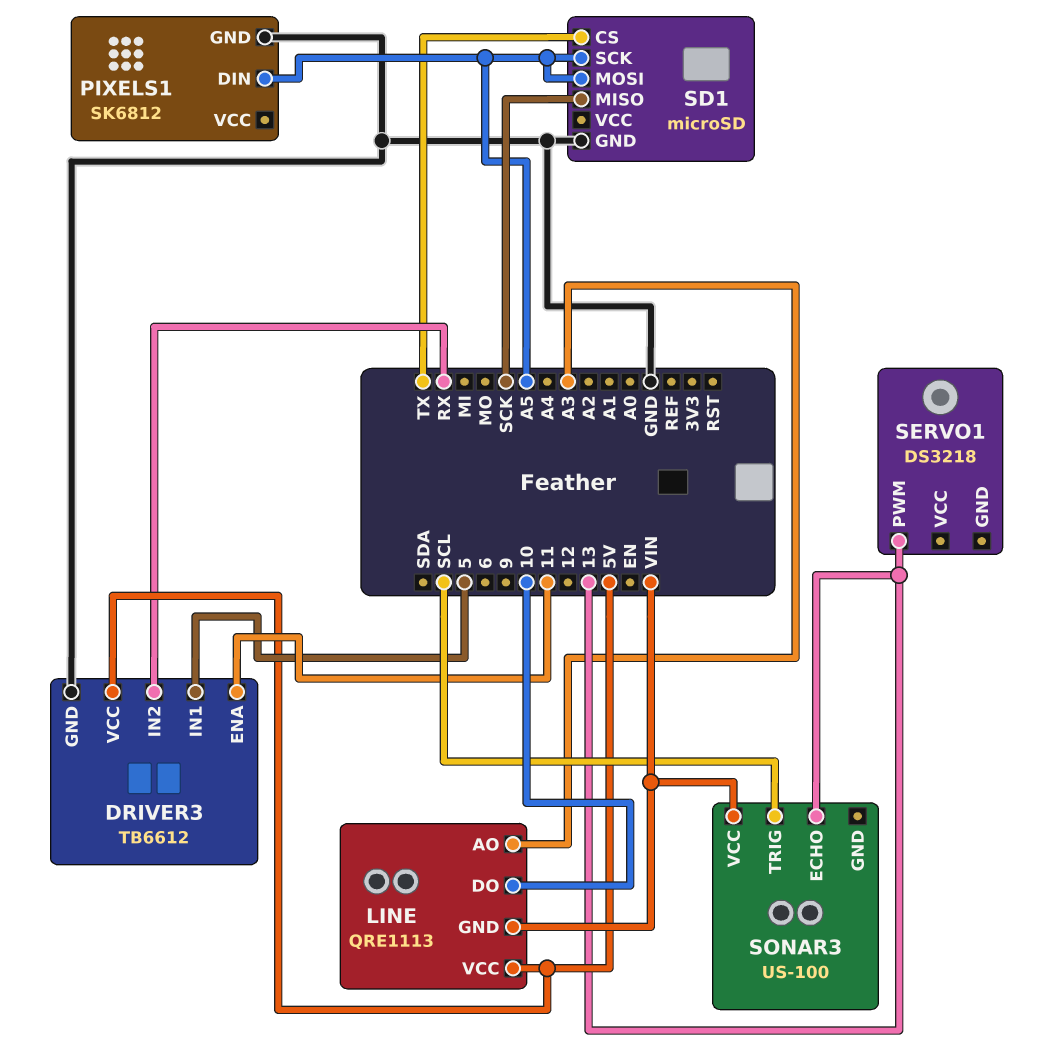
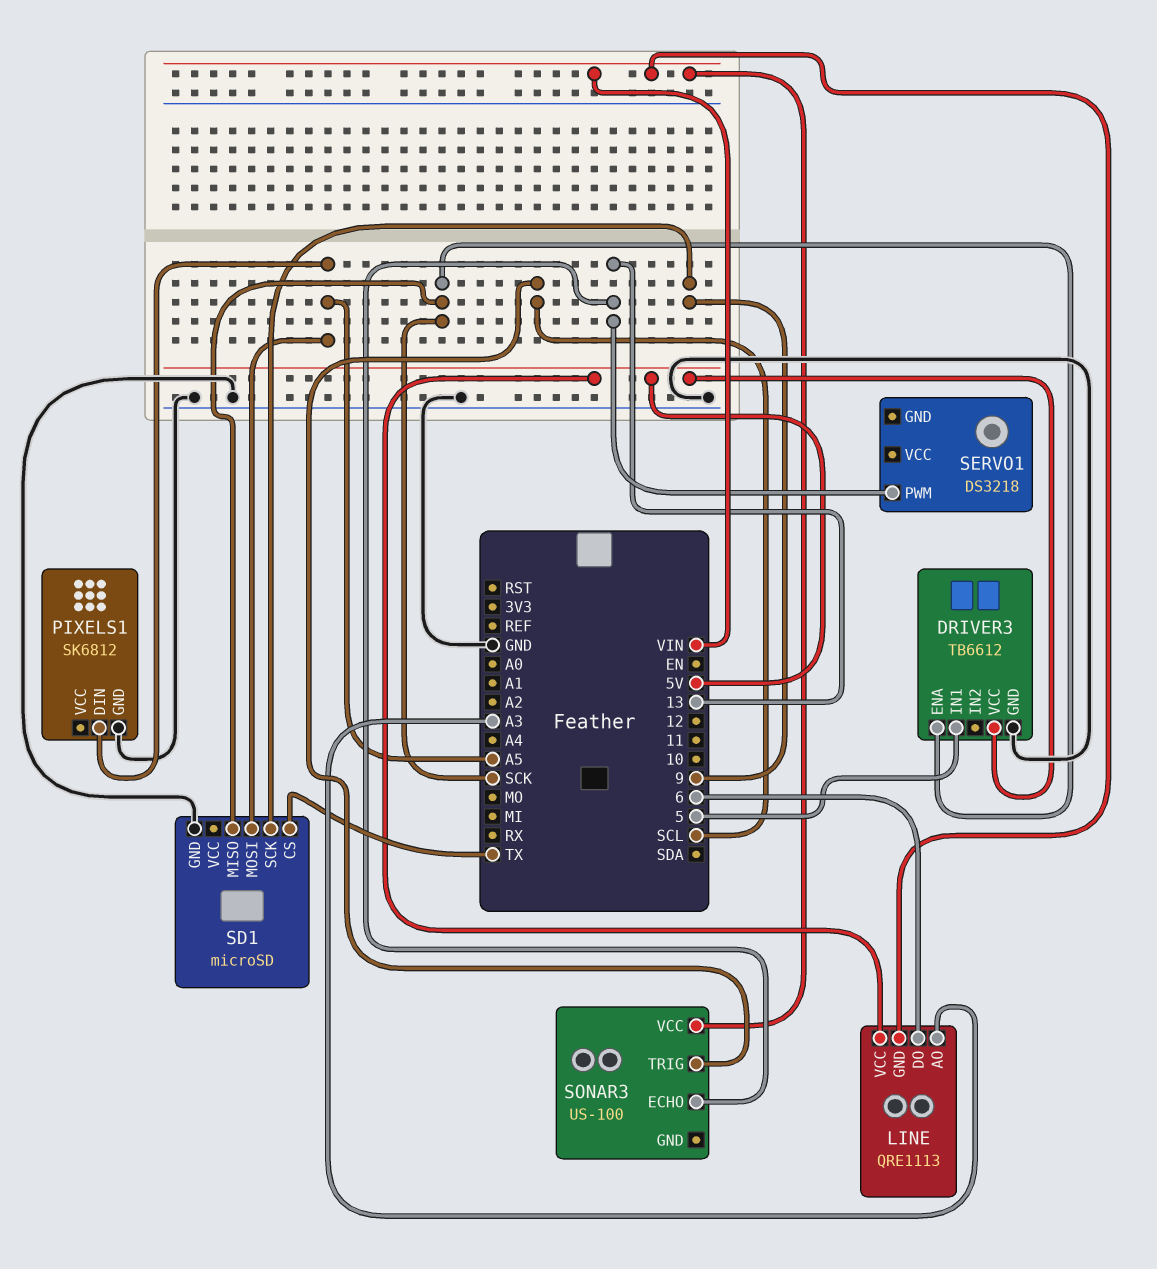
DRIVER3 pin ENA: 11 -> SCK
DRIVER3 pin IN2: RX -> none
LINE pin DO: 10 -> 6
SD1 pin SCK: A5 -> 9

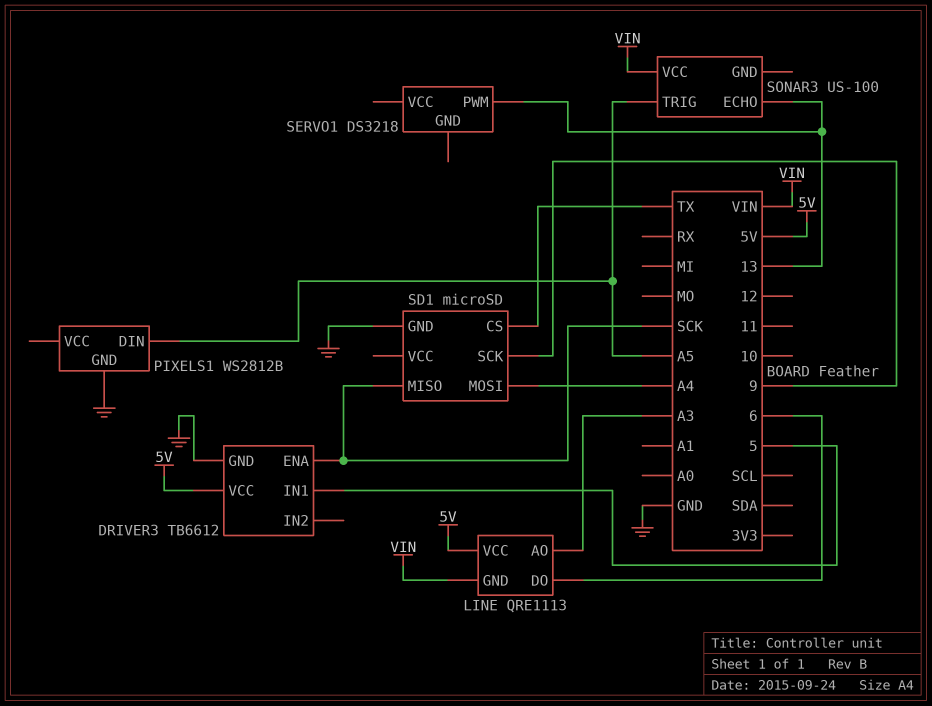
PIXELS1: SK6812 -> WS2812B
SD1 pin MOSI: A5 -> A4
SONAR3 pin TRIG: SCL -> A5

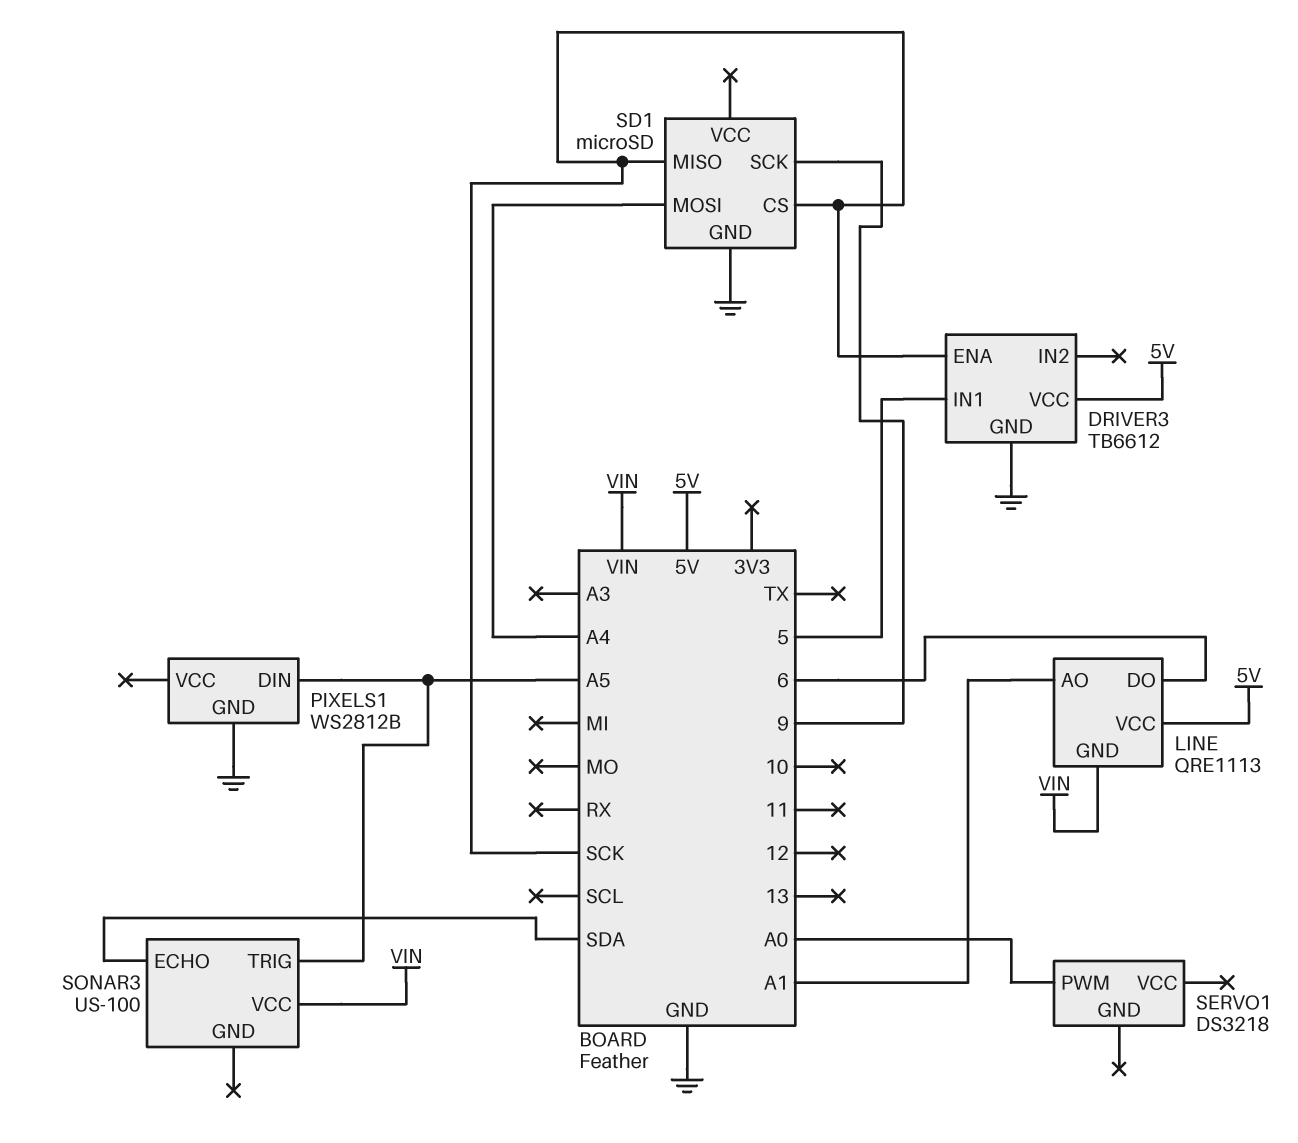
LINE pin AO: A3 -> A1
SD1 pin CS: TX -> SCK
SERVO1 pin PWM: 13 -> A0
SONAR3 pin ECHO: 13 -> SDA

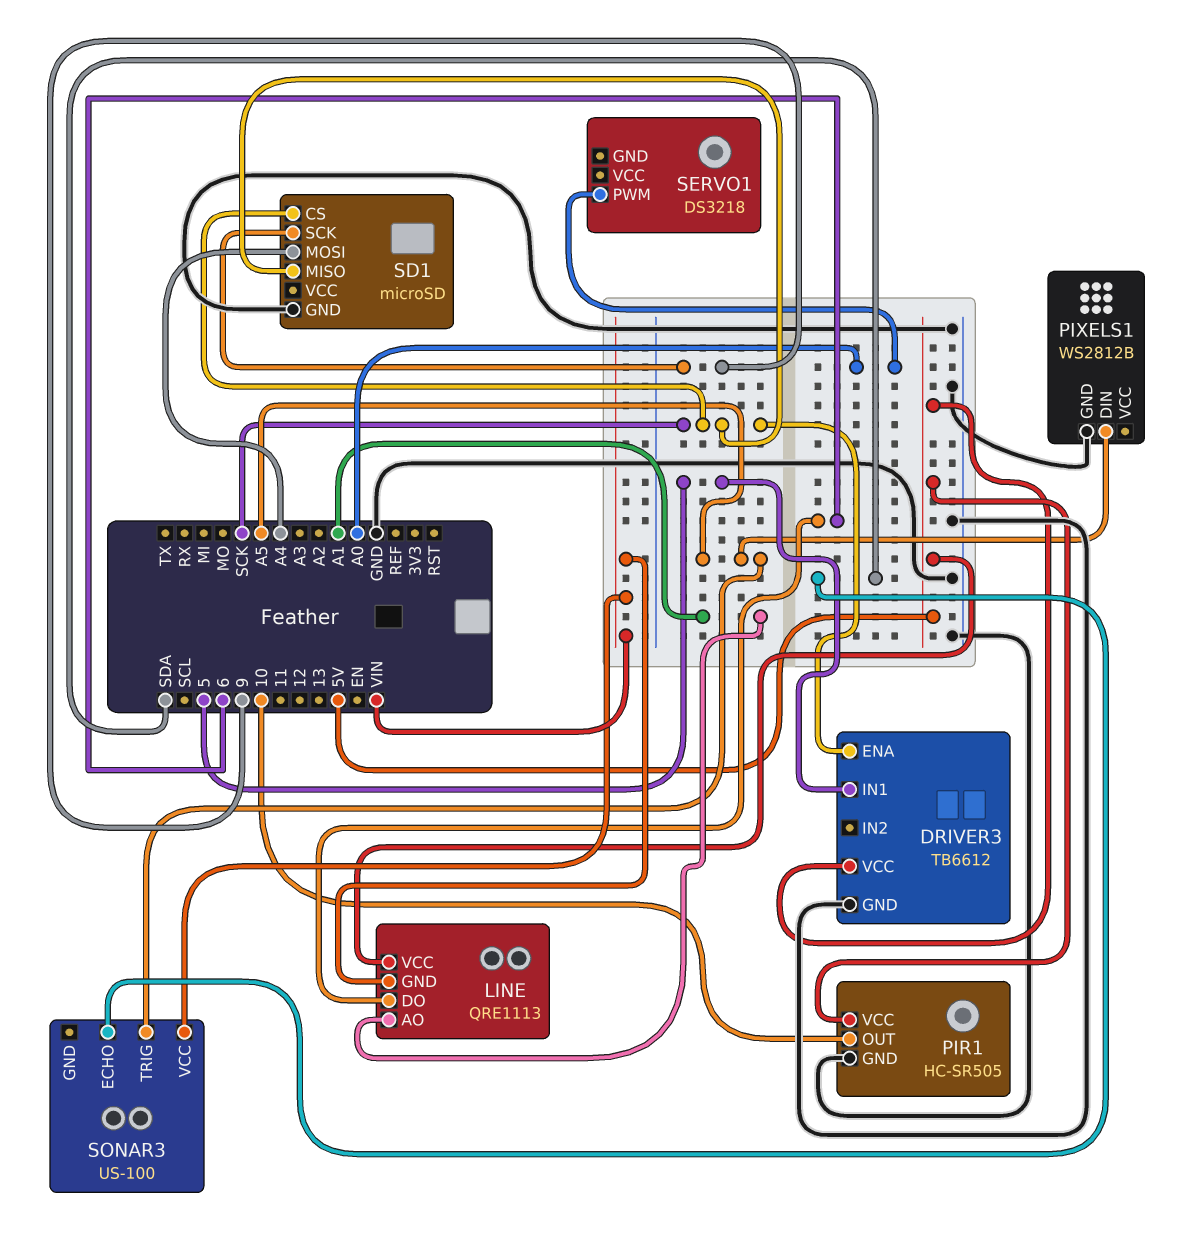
PIR1: none -> HC-SR505
PIR1 pin GND: none -> GND
PIR1 pin OUT: none -> 10
PIR1 pin VCC: none -> 5V

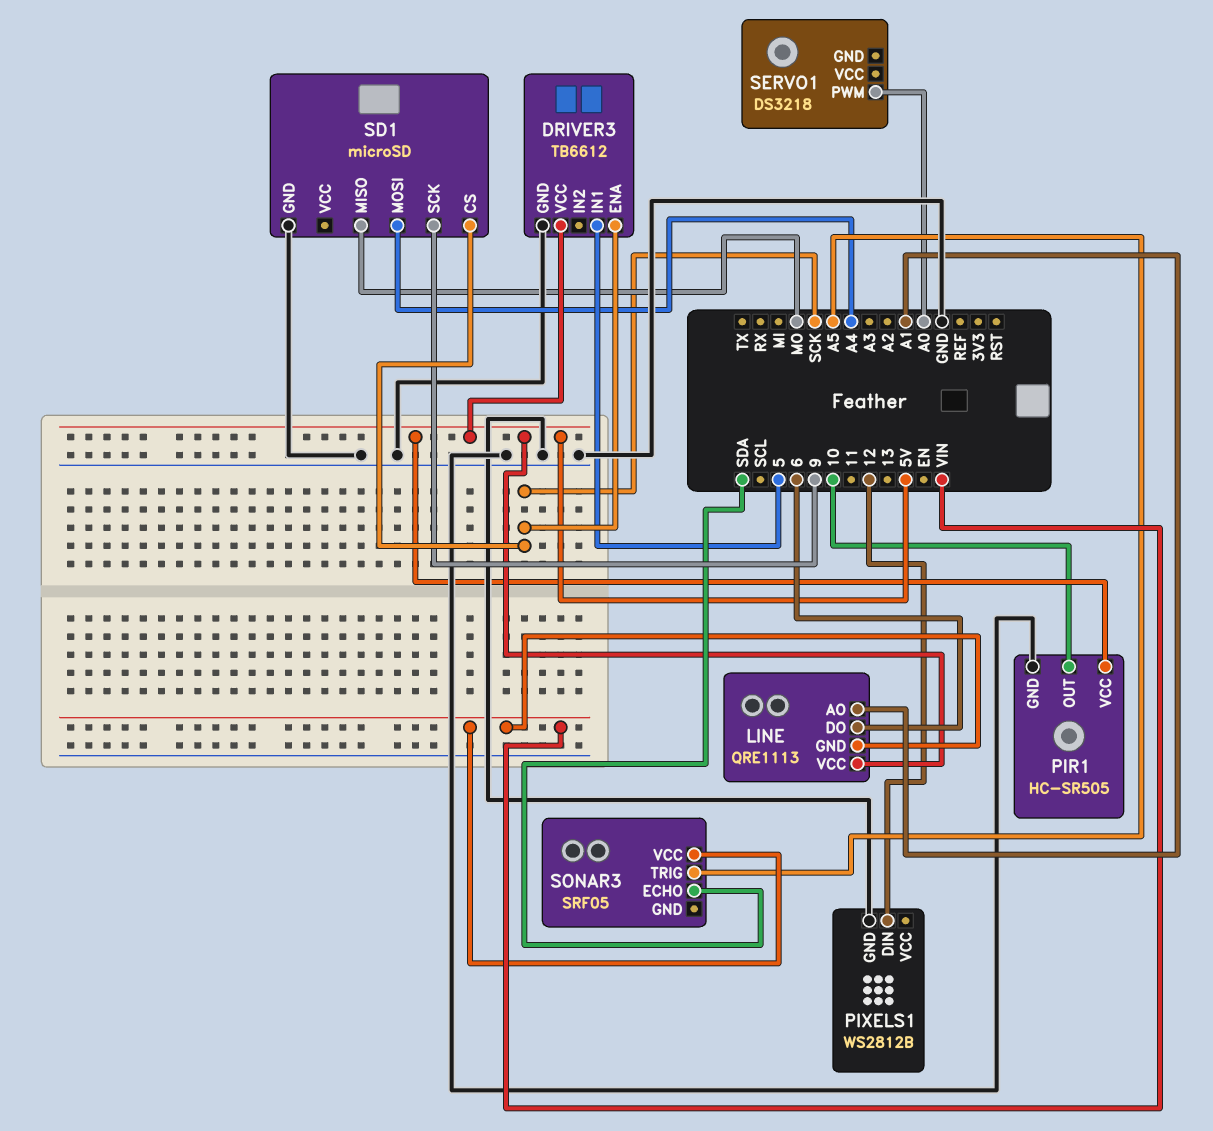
PIXELS1 pin DIN: A5 -> 12
SD1 pin MISO: SCK -> MO
SONAR3: US-100 -> SRF05

